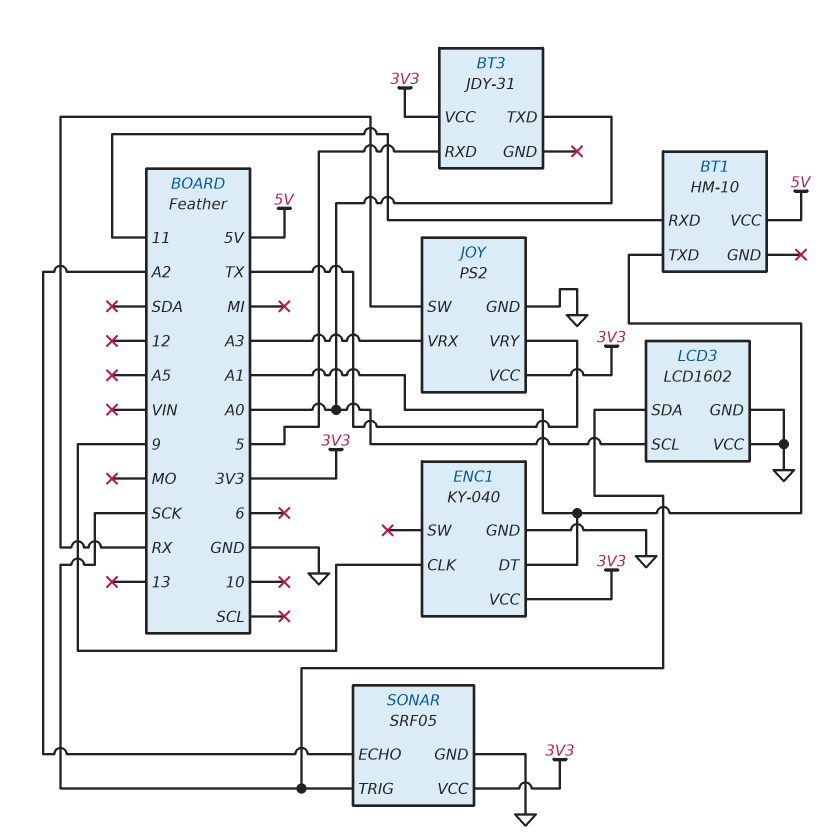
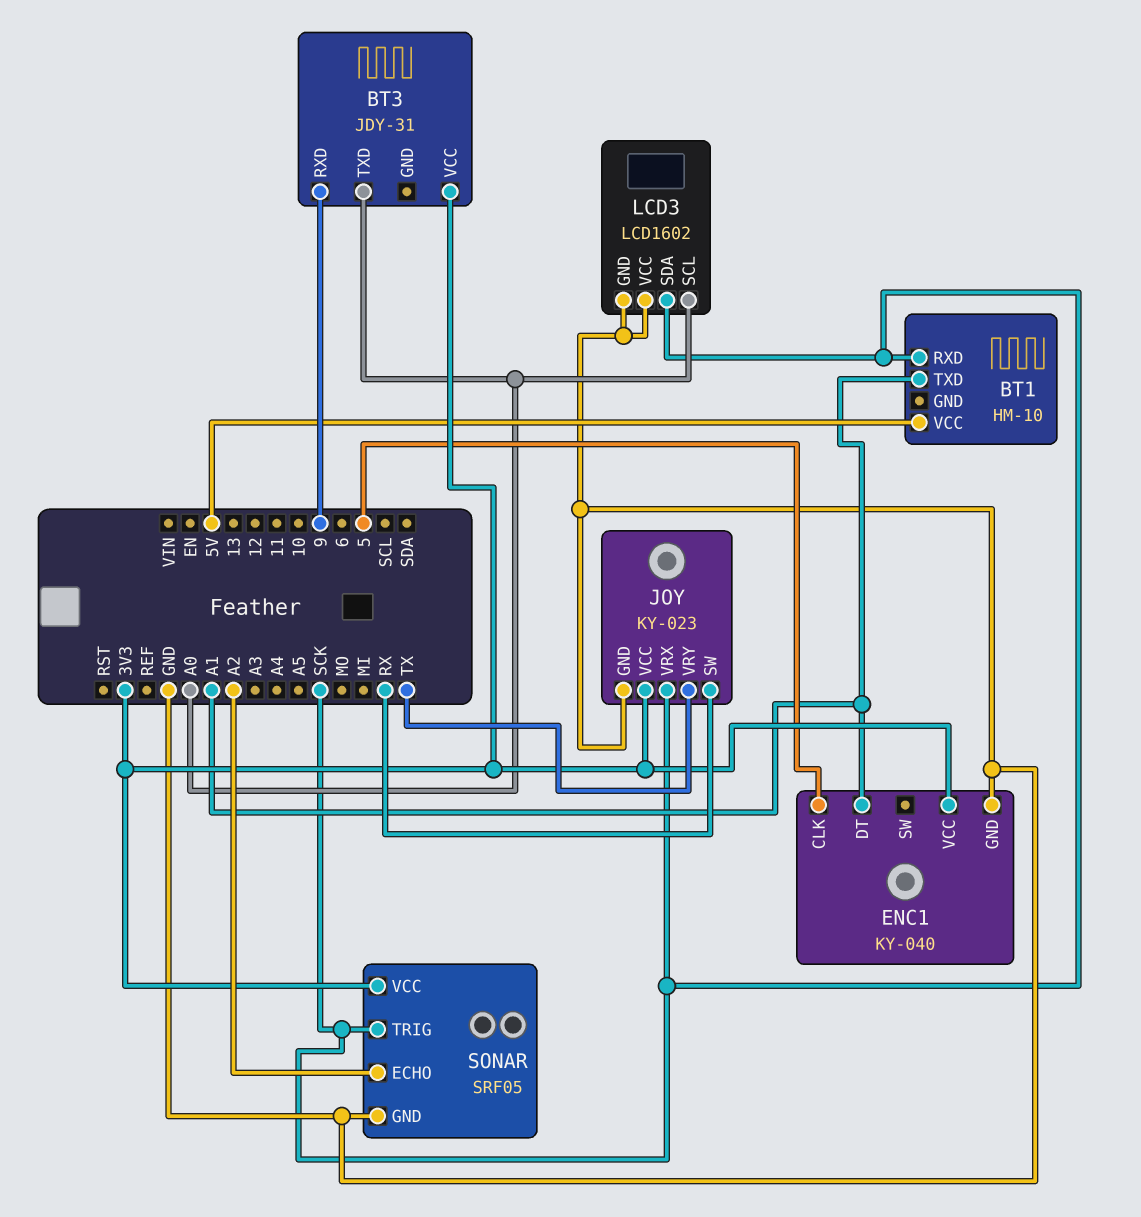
BT1 pin RXD: 11 -> SCK
BT3 pin RXD: 5 -> 9
ENC1 pin CLK: 9 -> 5
JOY: PS2 -> KY-023
JOY pin VRX: A3 -> SCK

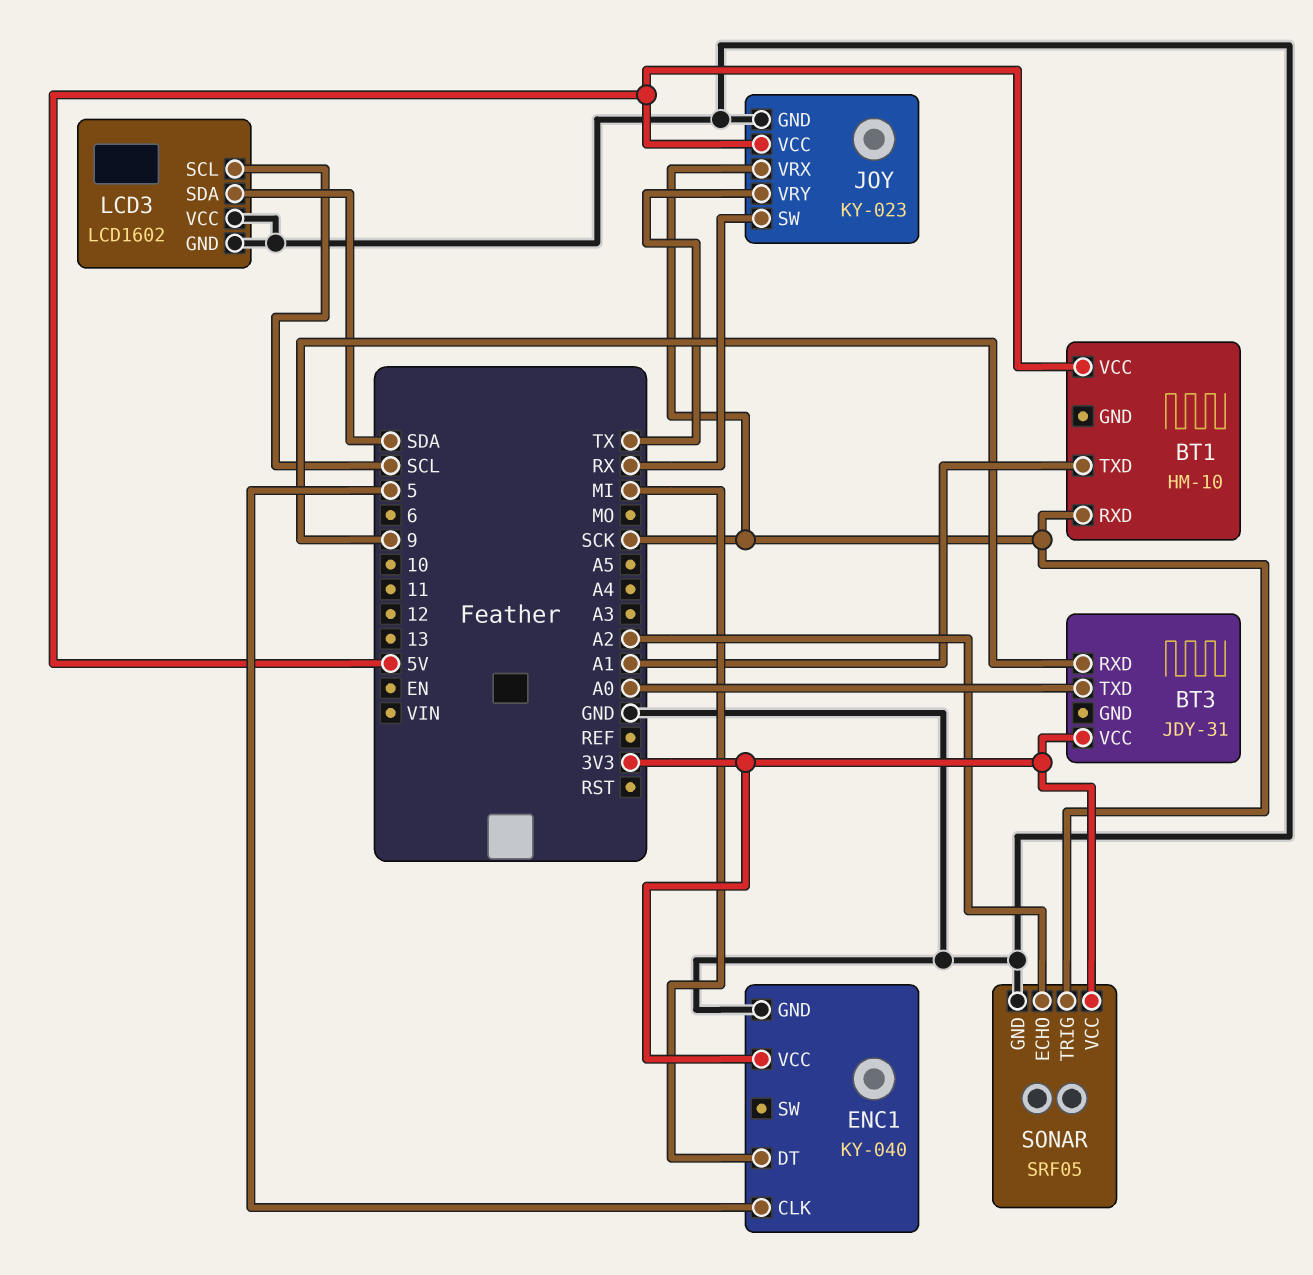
ENC1 pin DT: A1 -> MI
JOY pin VCC: 3V3 -> 5V
LCD3 pin SCL: A0 -> SCL
LCD3 pin SDA: SCK -> SDA

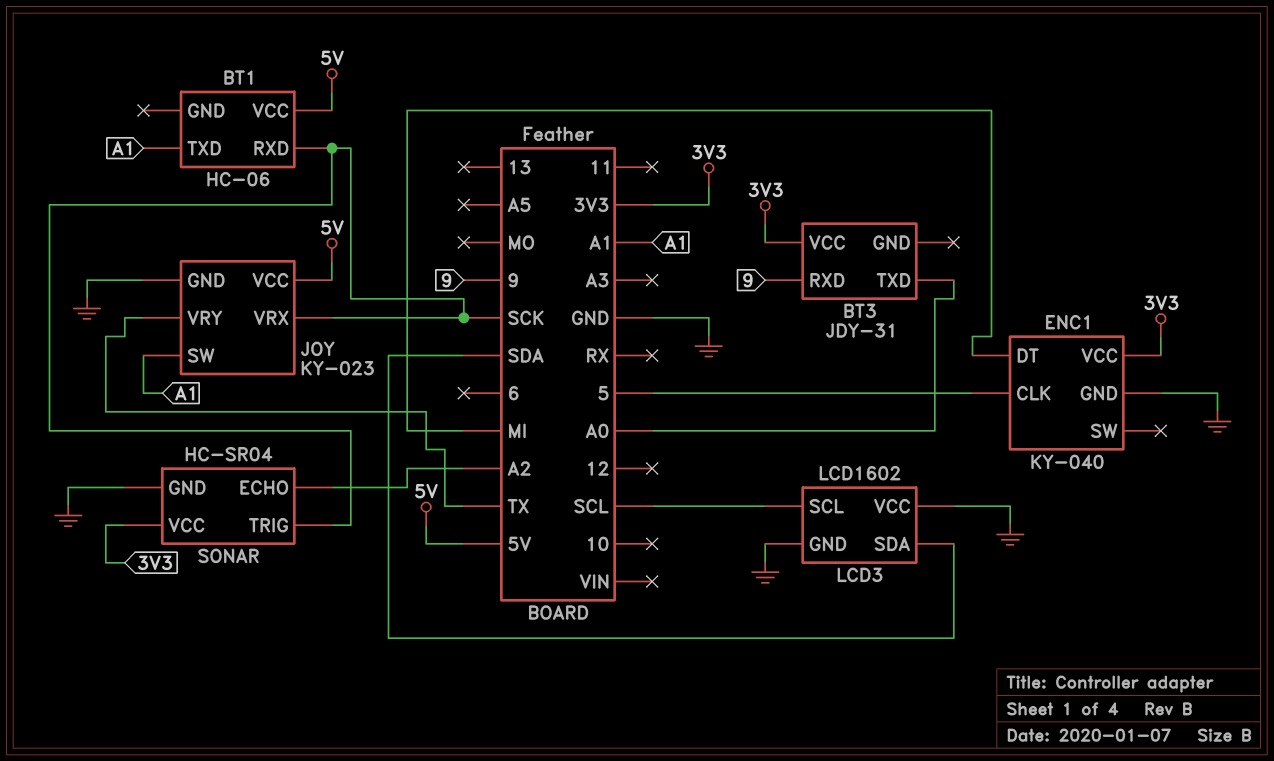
BT1: HM-10 -> HC-06
JOY pin SW: RX -> A1
SONAR: SRF05 -> HC-SR04

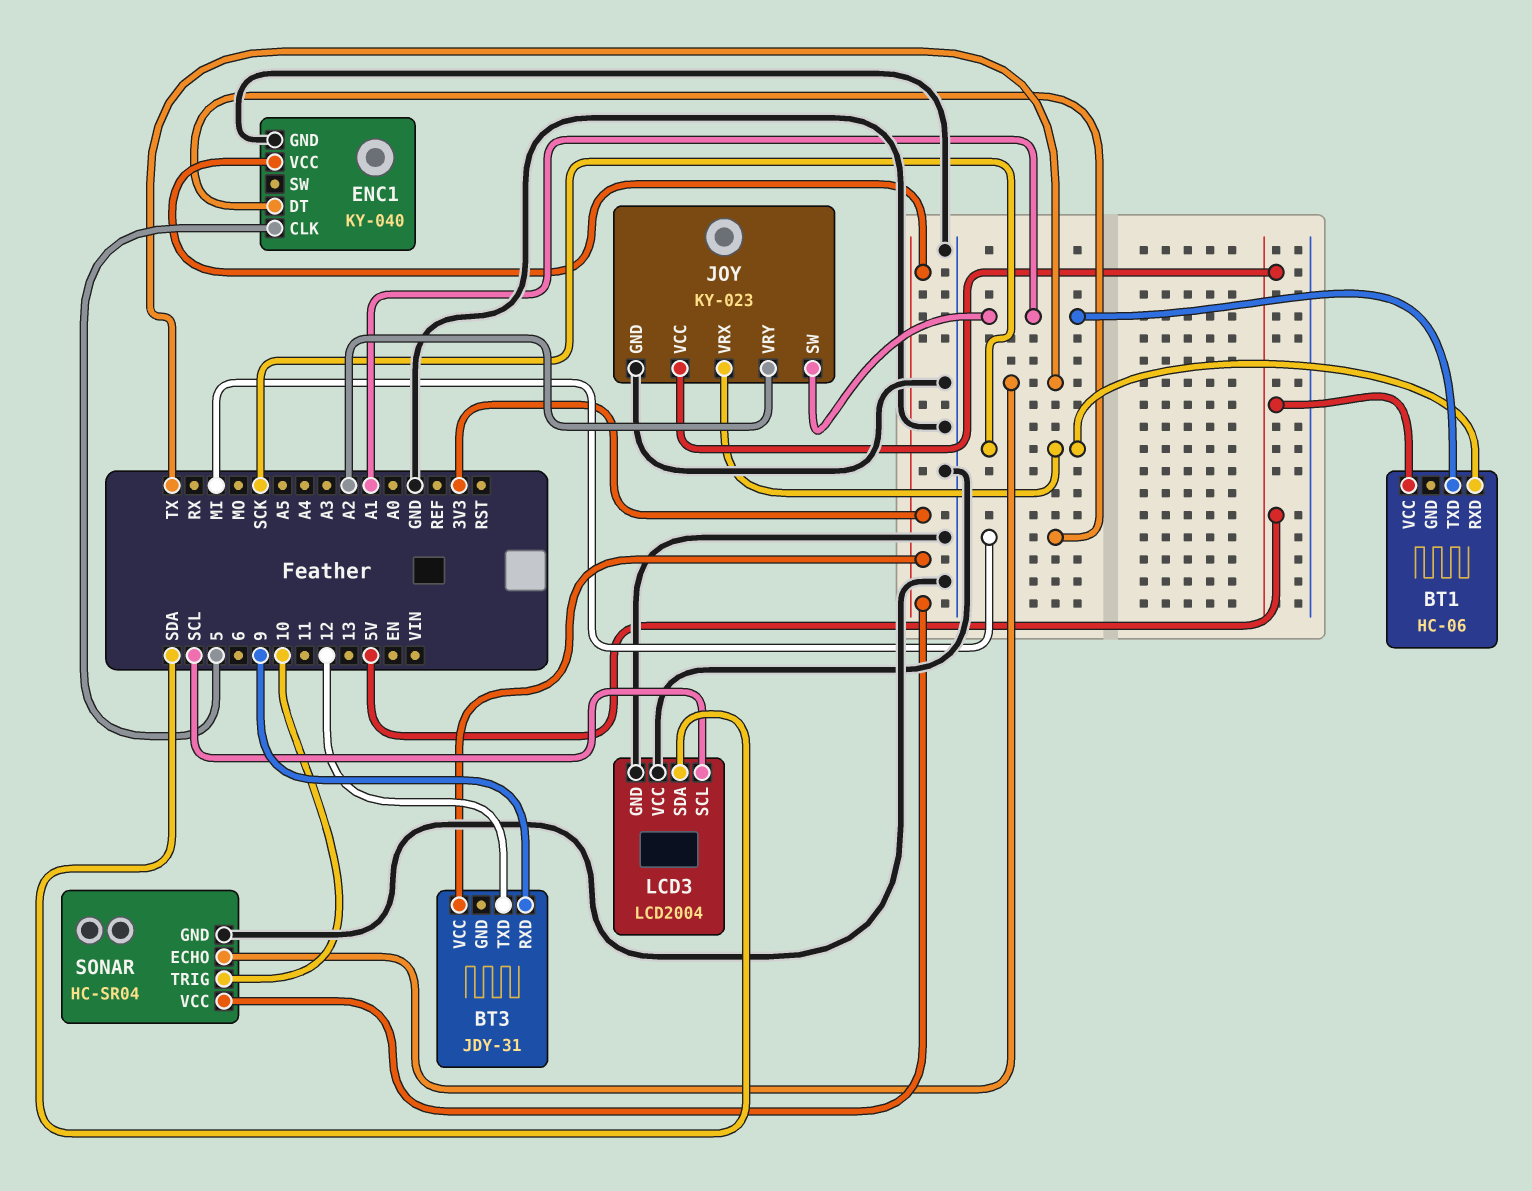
BT3 pin TXD: A0 -> 12
JOY pin VRY: TX -> A2
LCD3: LCD1602 -> LCD2004
SONAR pin ECHO: A2 -> TX
SONAR pin TRIG: SCK -> 10

